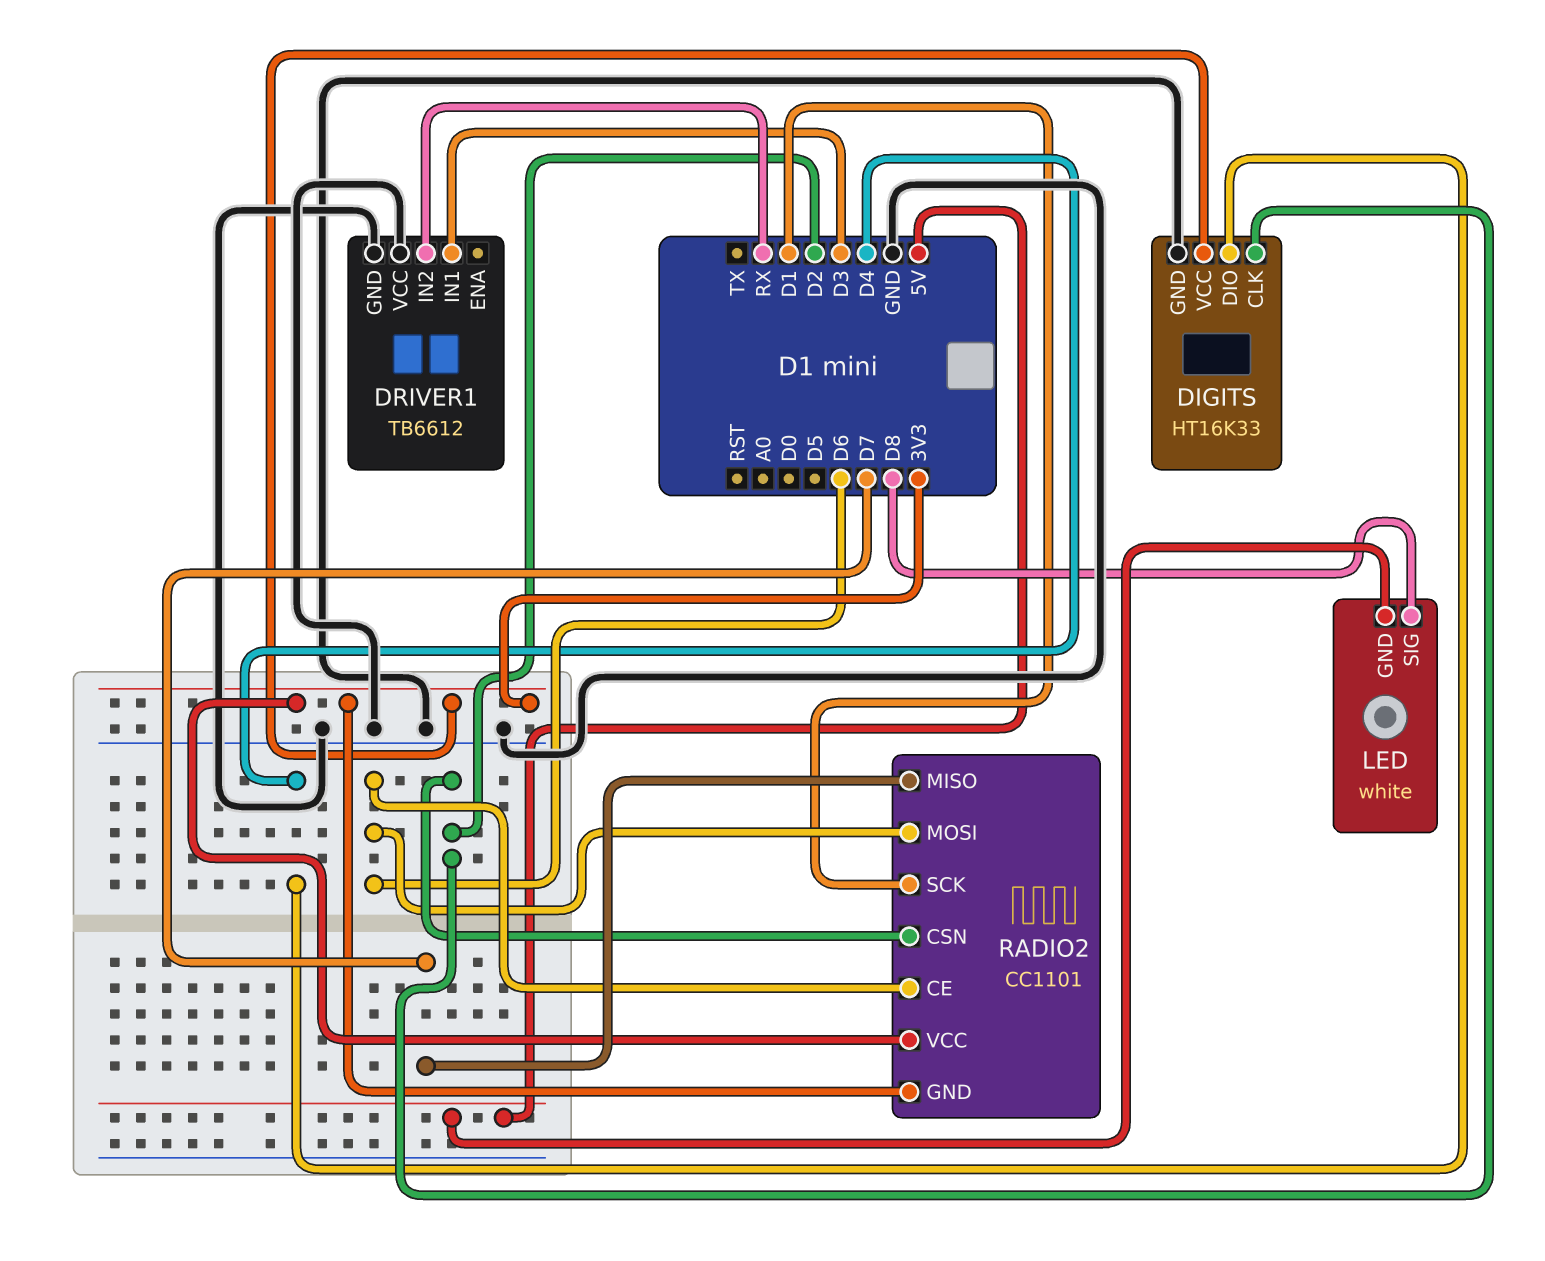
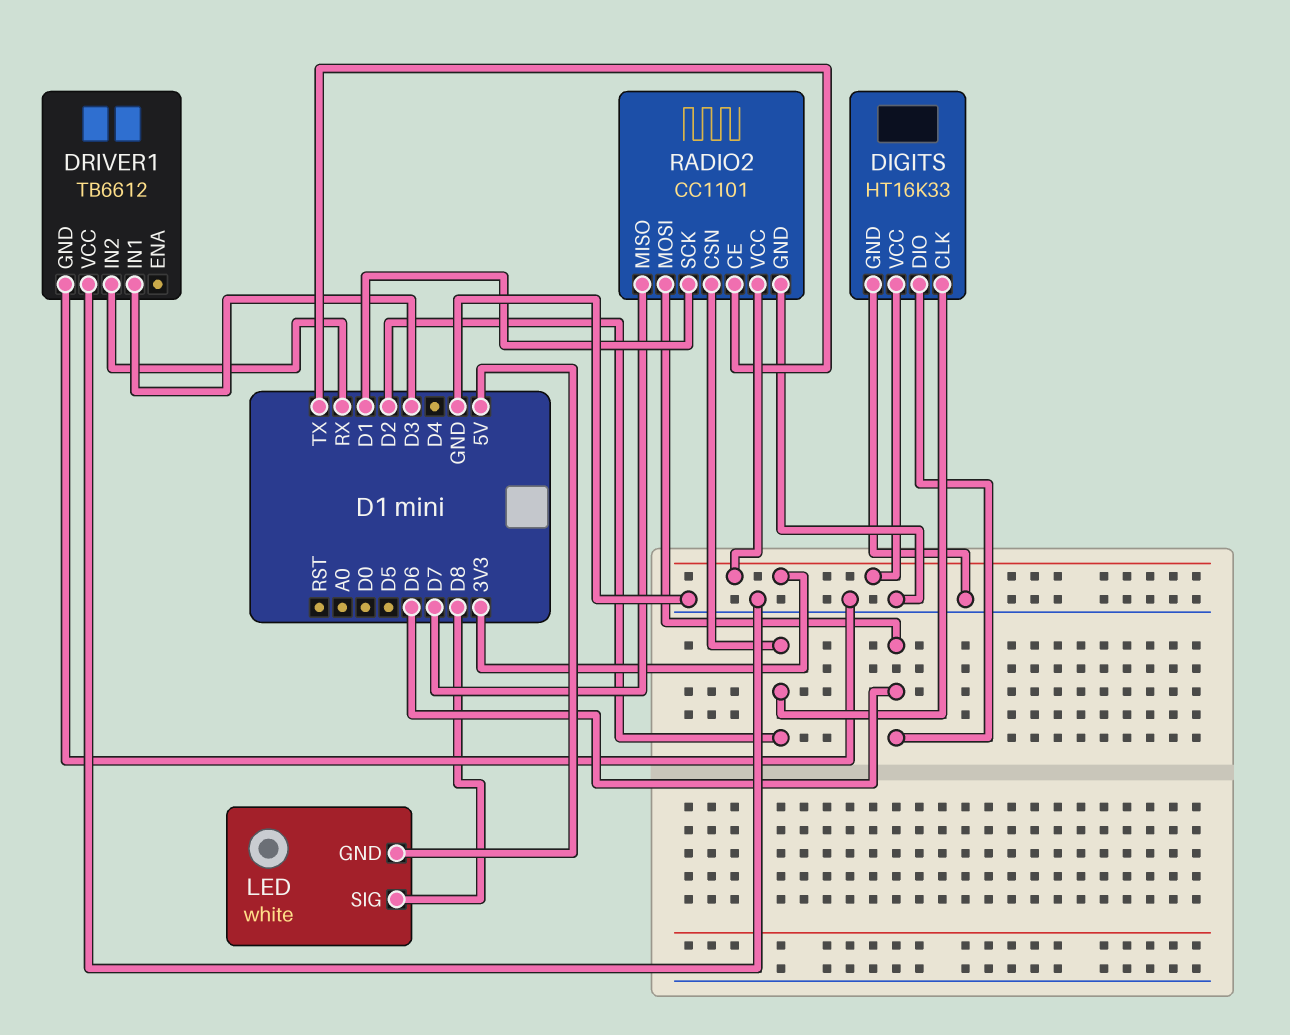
DIGITS pin DIO: D4 -> D6
RADIO2 pin CE: D6 -> TX
RADIO2 pin GND: 3V3 -> GND

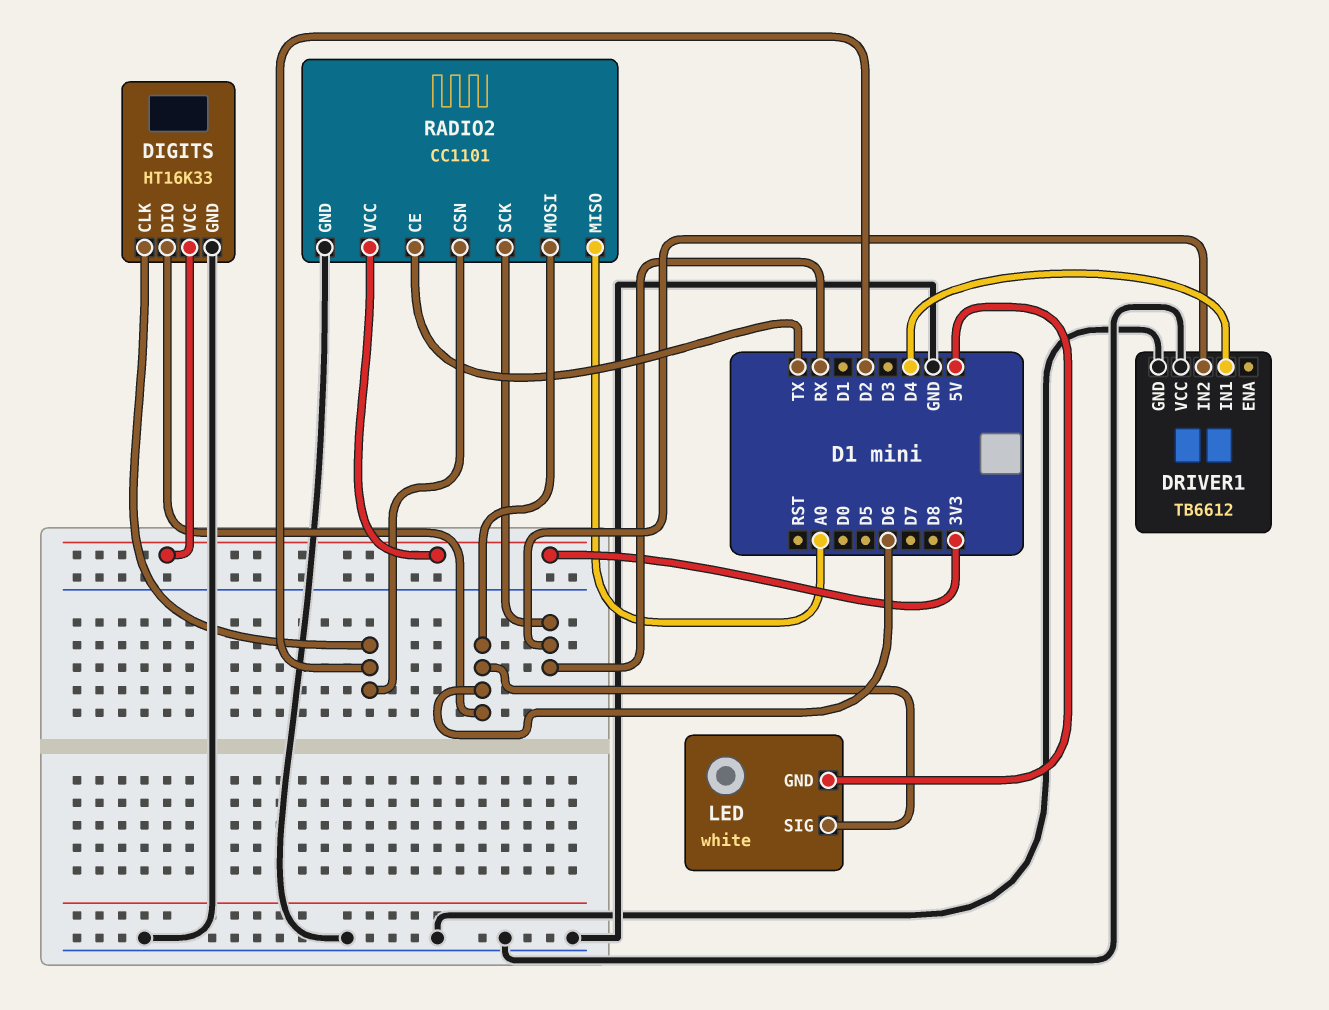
DRIVER1 pin IN1: D3 -> D4
LED pin SIG: D8 -> D6
RADIO2 pin MISO: D7 -> A0
RADIO2 pin SCK: D1 -> RX

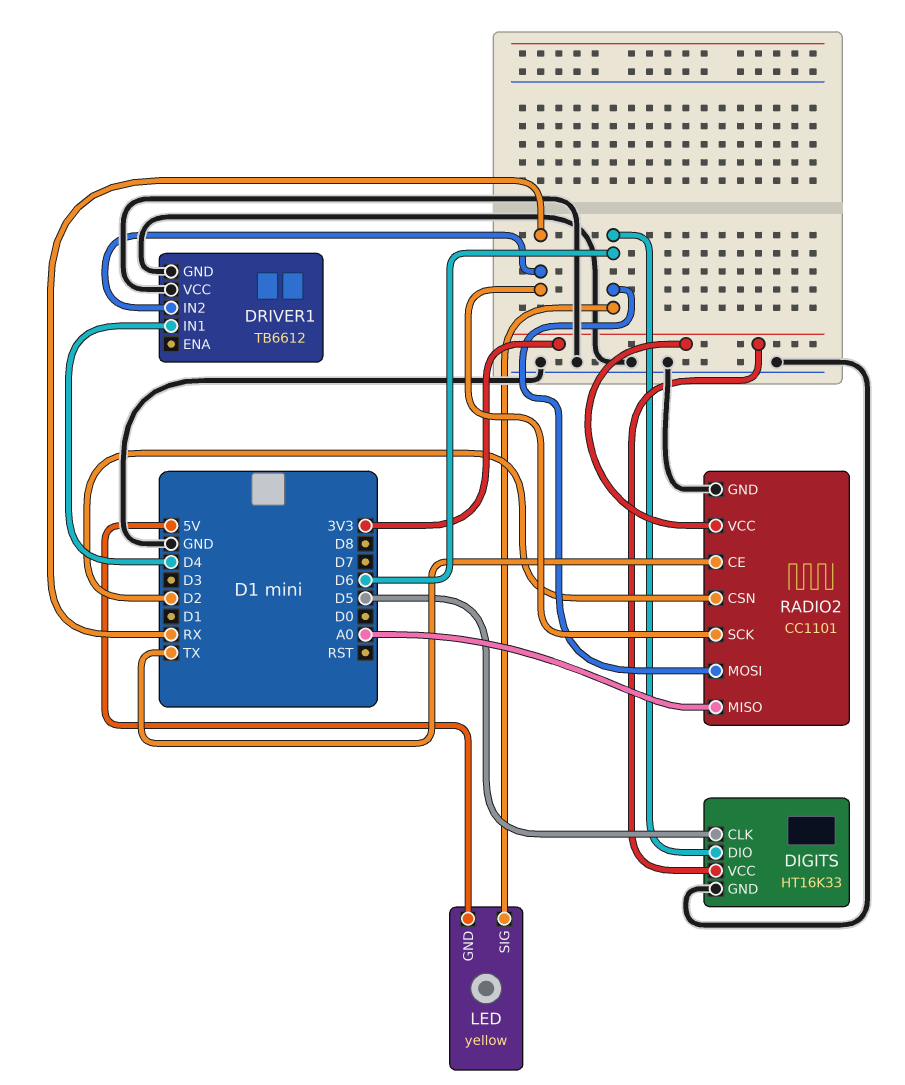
DIGITS pin CLK: D2 -> D5
LED: white -> yellow

